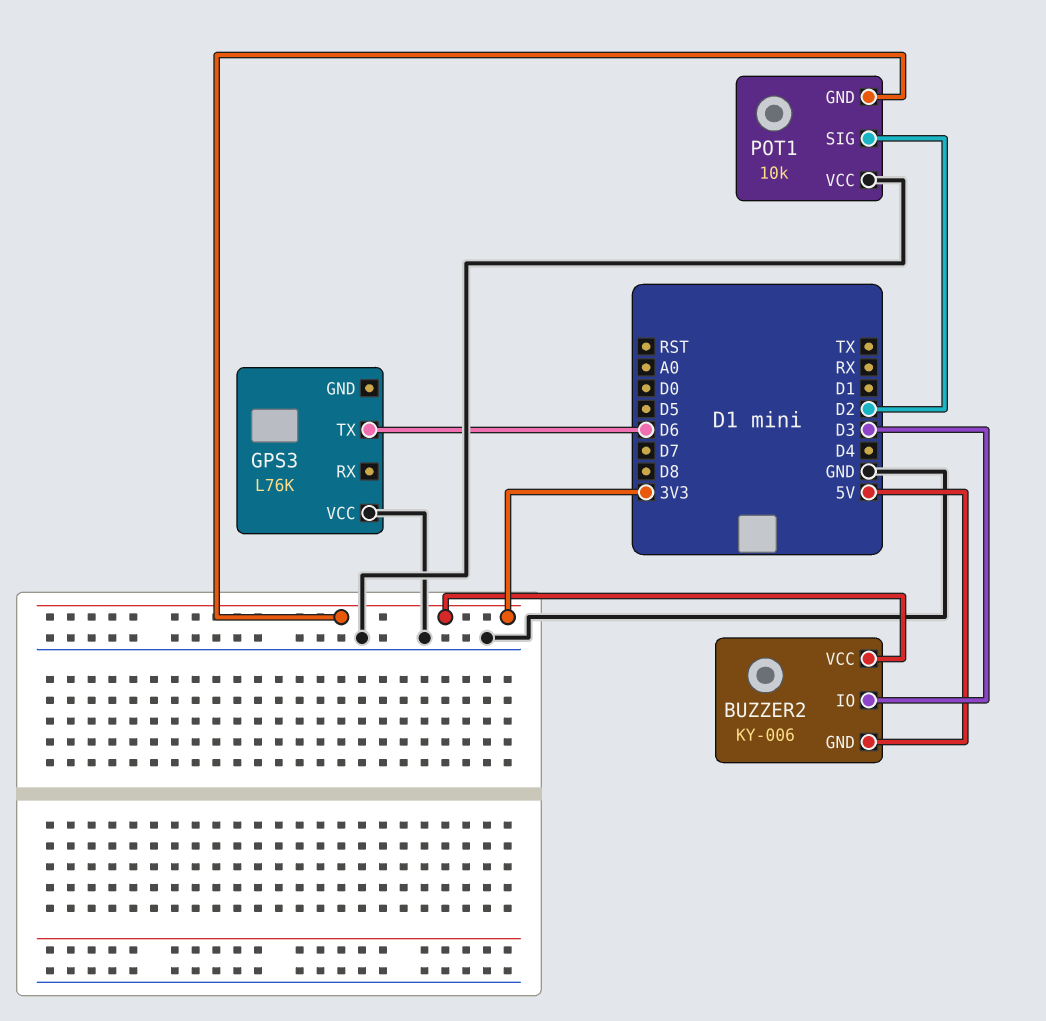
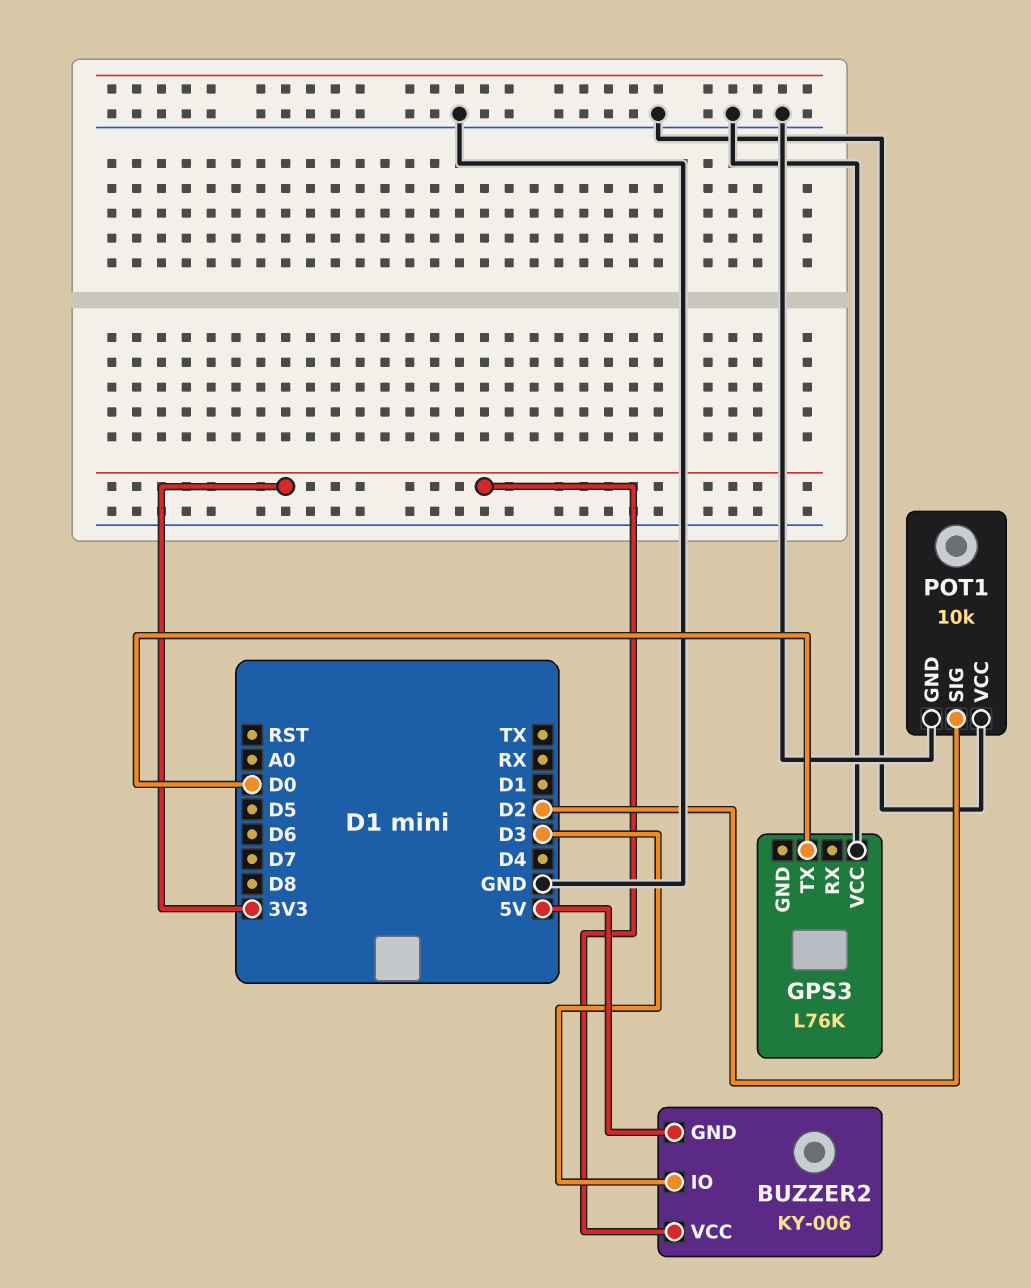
GPS3 pin TX: D6 -> D0
POT1 pin GND: 3V3 -> GND

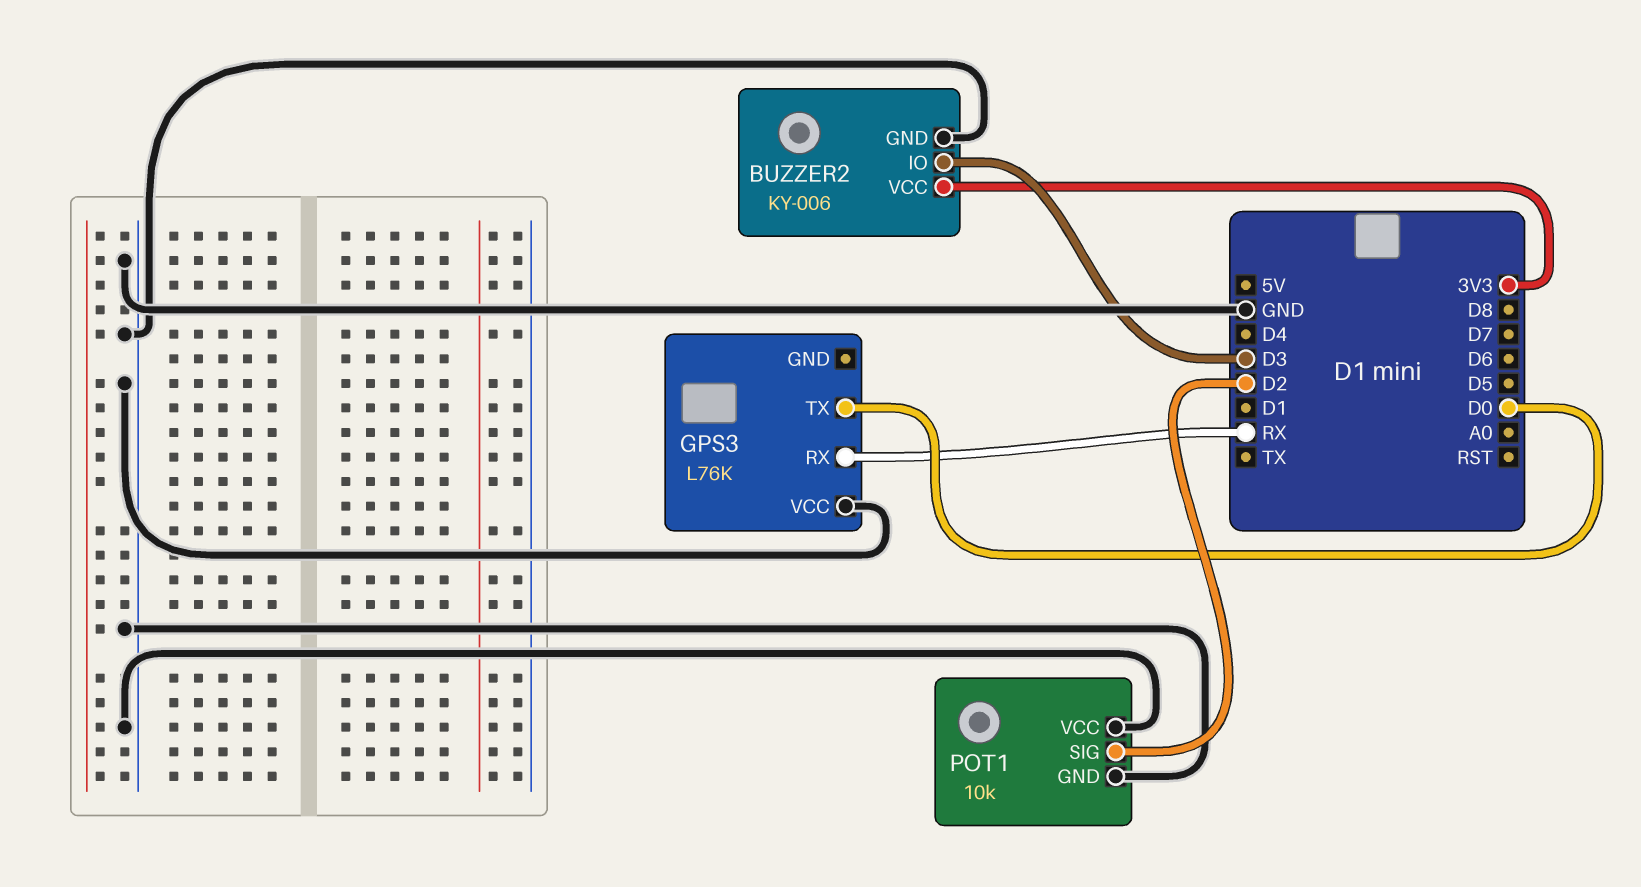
BUZZER2 pin GND: 5V -> GND
GPS3 pin RX: none -> RX

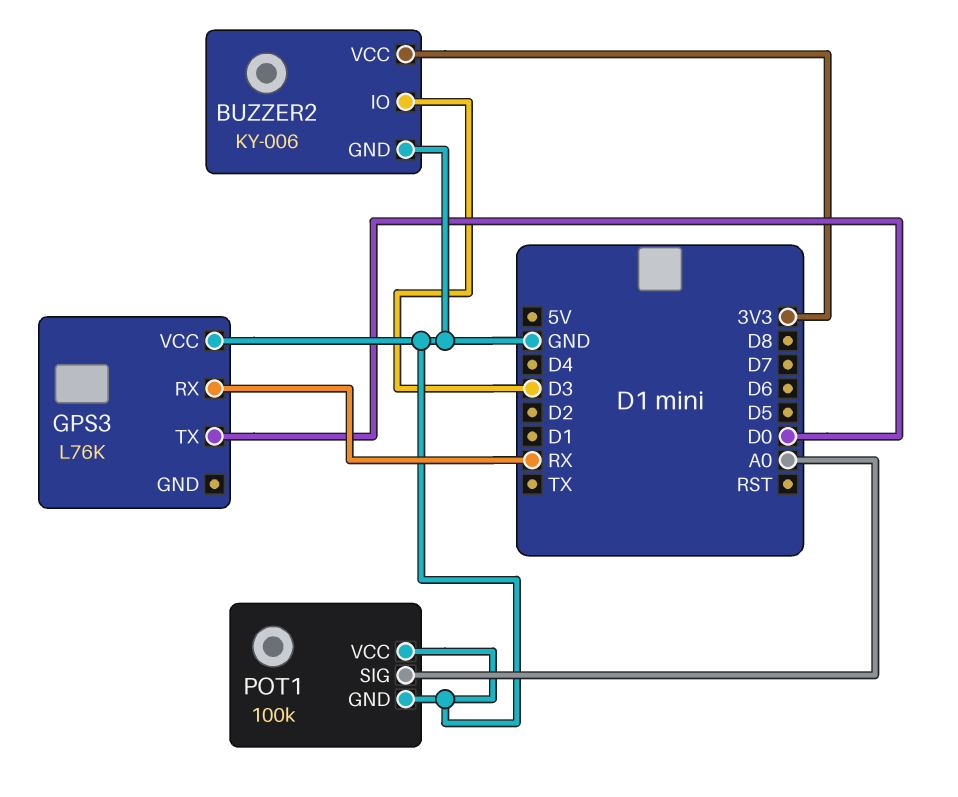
POT1: 10k -> 100k
POT1 pin SIG: D2 -> A0

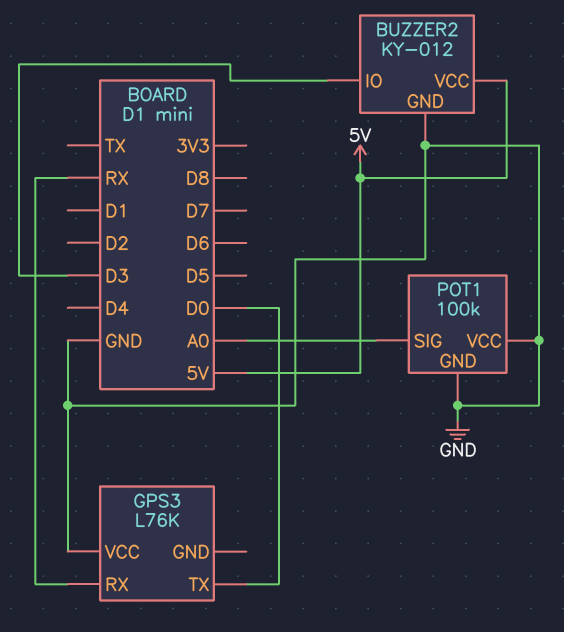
BUZZER2: KY-006 -> KY-012
BUZZER2 pin VCC: 3V3 -> 5V

